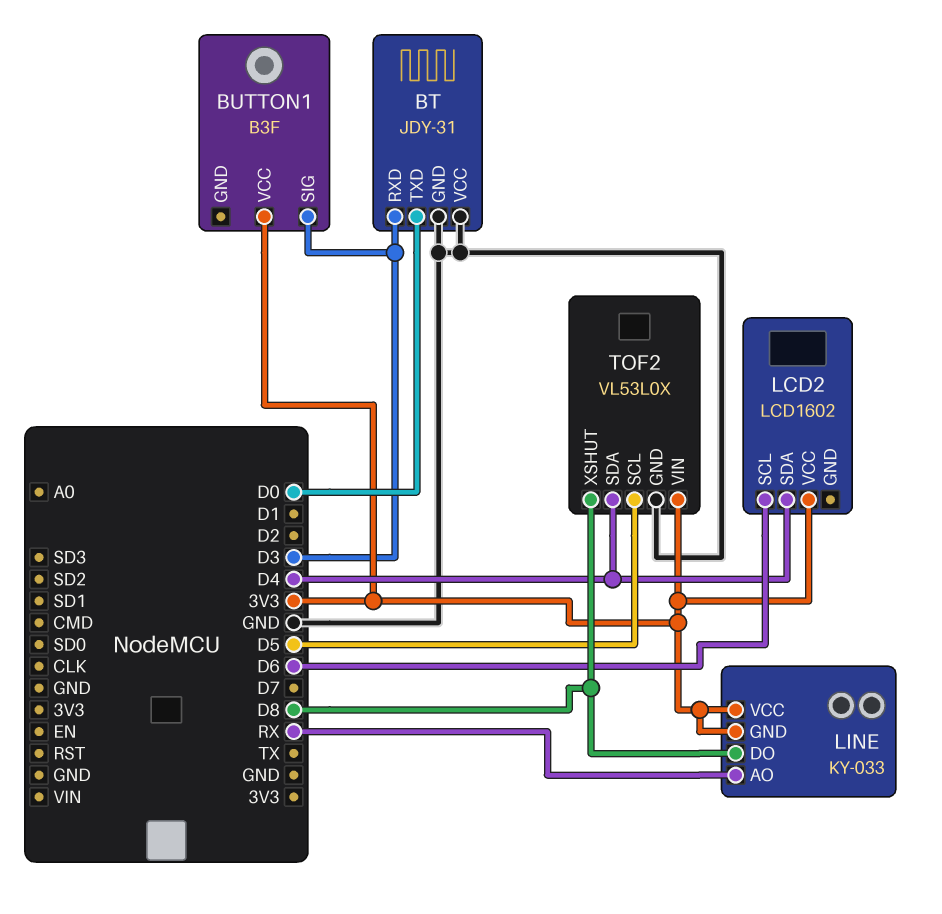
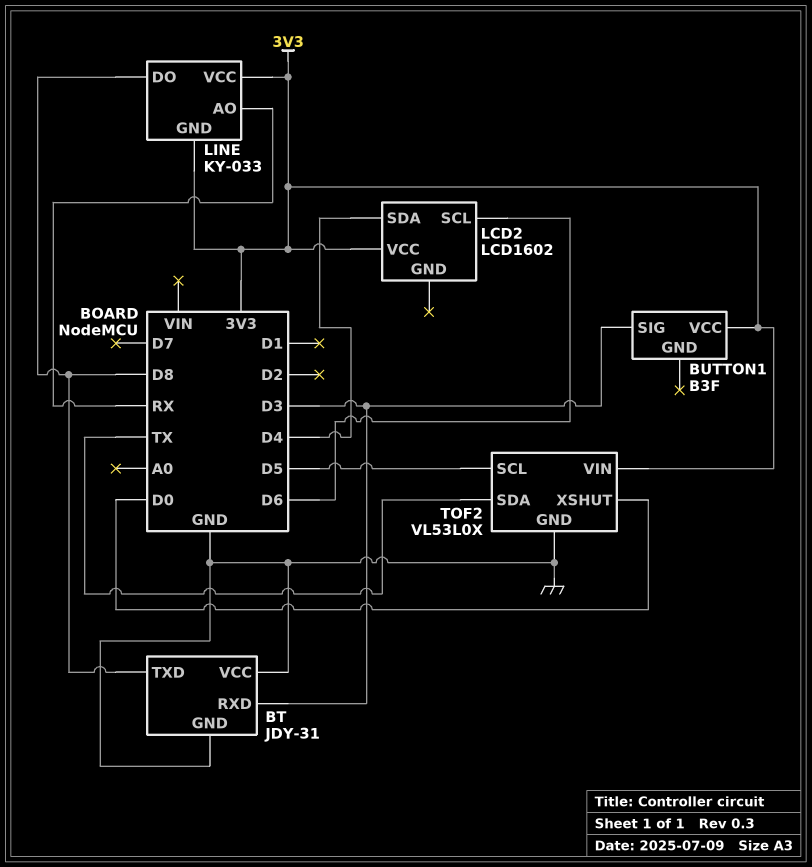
BT pin TXD: D0 -> D8
TOF2 pin SDA: D4 -> TX
TOF2 pin XSHUT: D8 -> D0

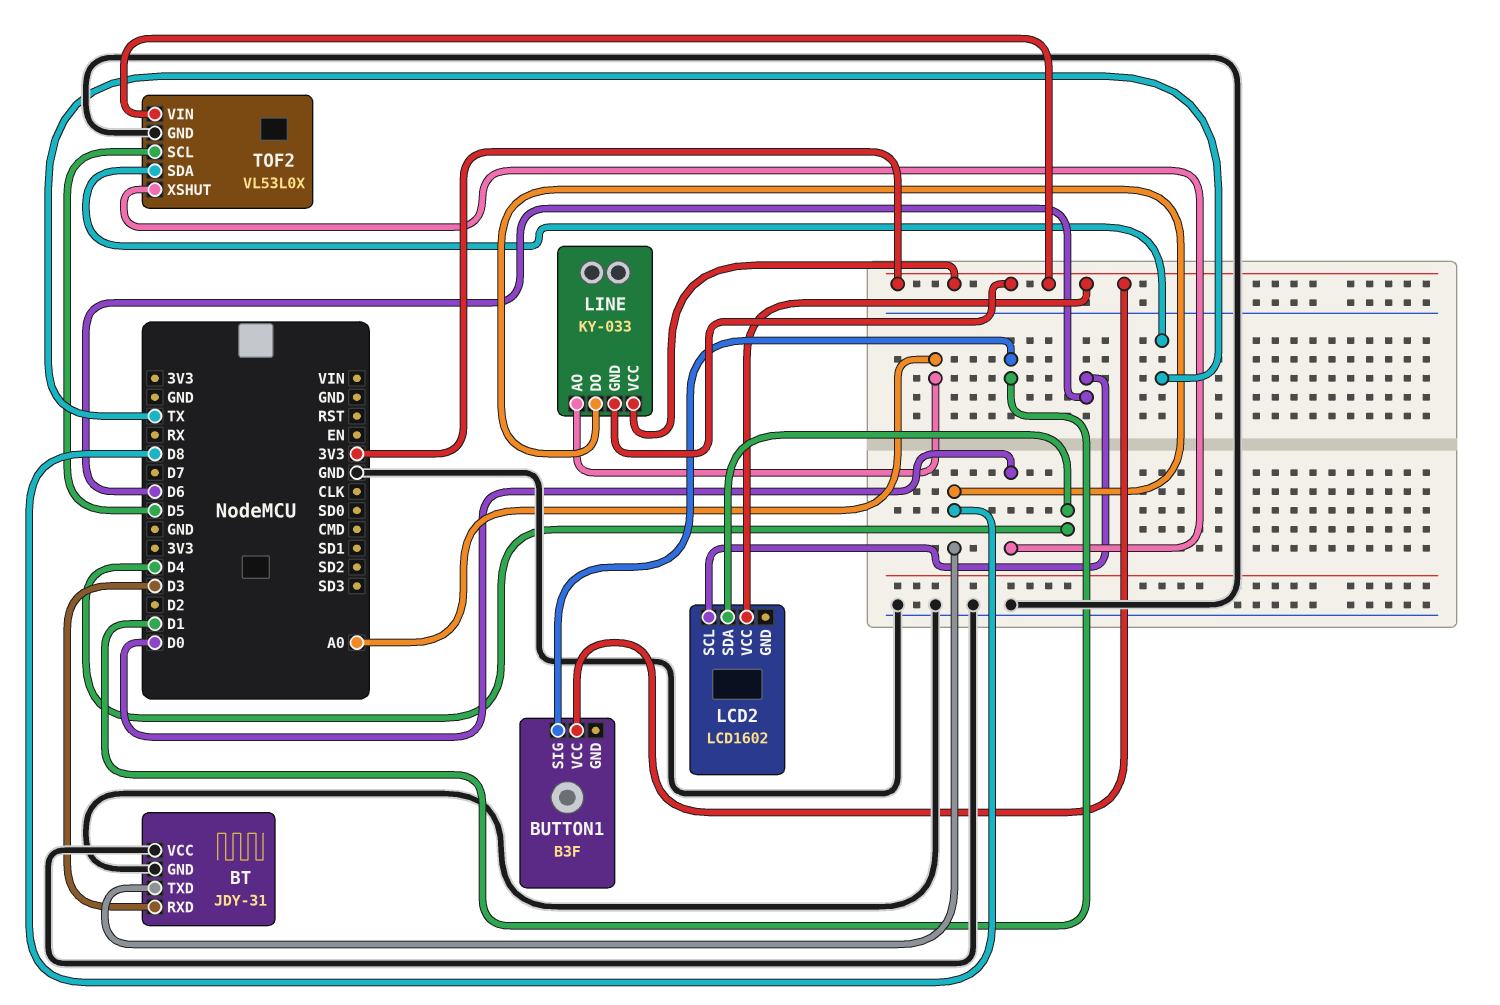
BUTTON1 pin SIG: D3 -> D1
LINE pin AO: RX -> A0

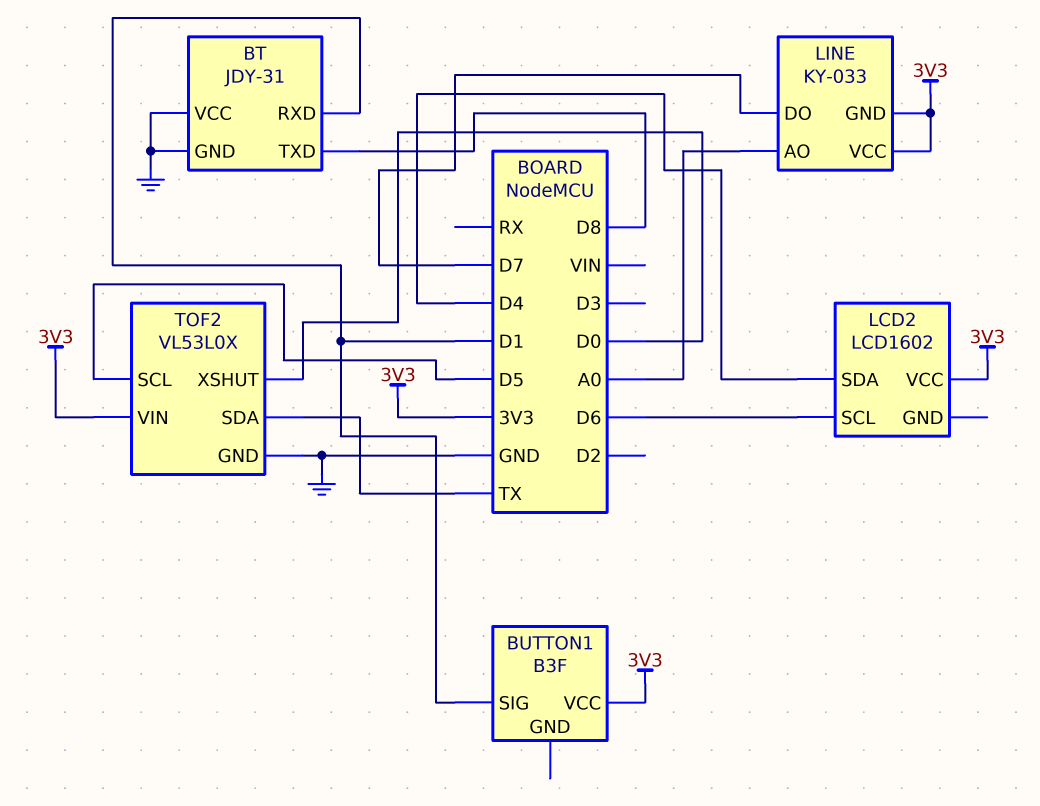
BT pin RXD: D3 -> D1
LINE pin DO: D8 -> D7

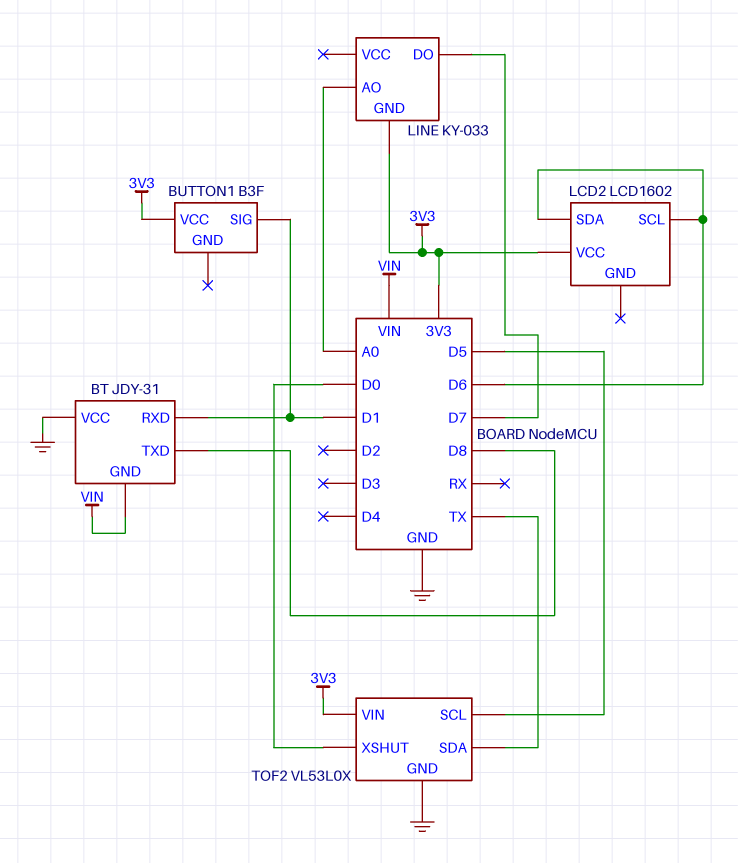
BT pin GND: GND -> VIN
LCD2 pin SDA: D4 -> D6
LINE pin VCC: 3V3 -> none

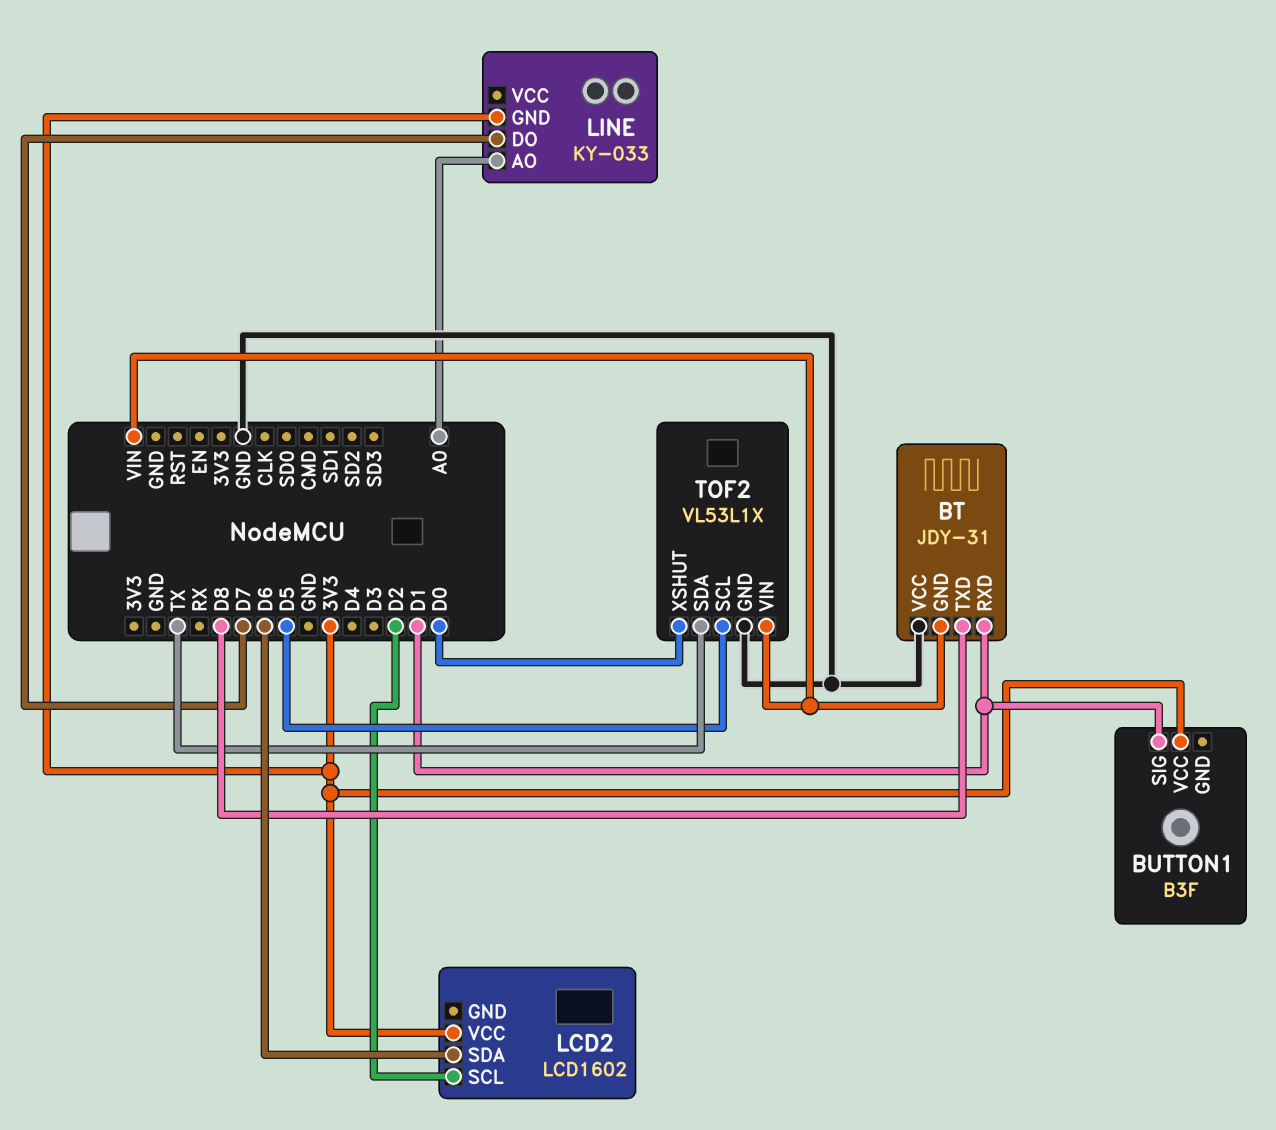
LCD2 pin SCL: D6 -> D2
TOF2: VL53L0X -> VL53L1X
TOF2 pin VIN: 3V3 -> VIN

